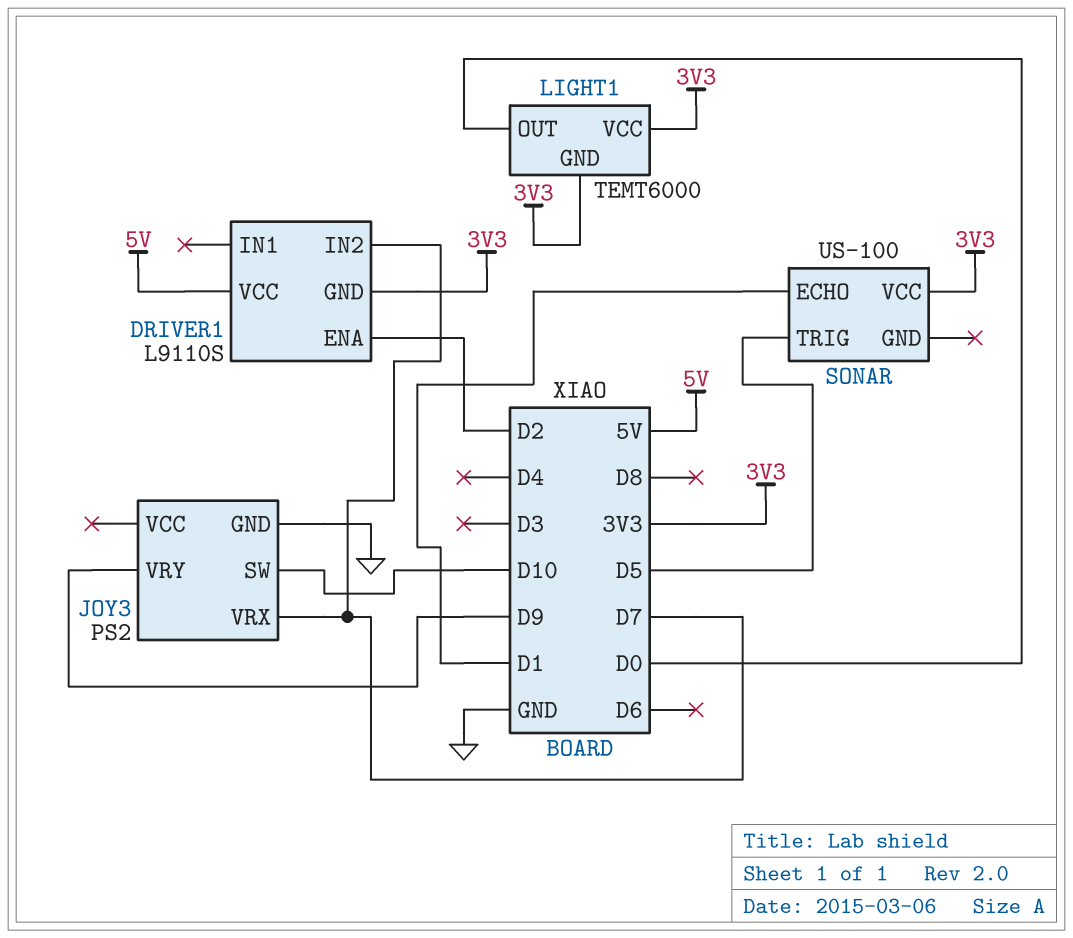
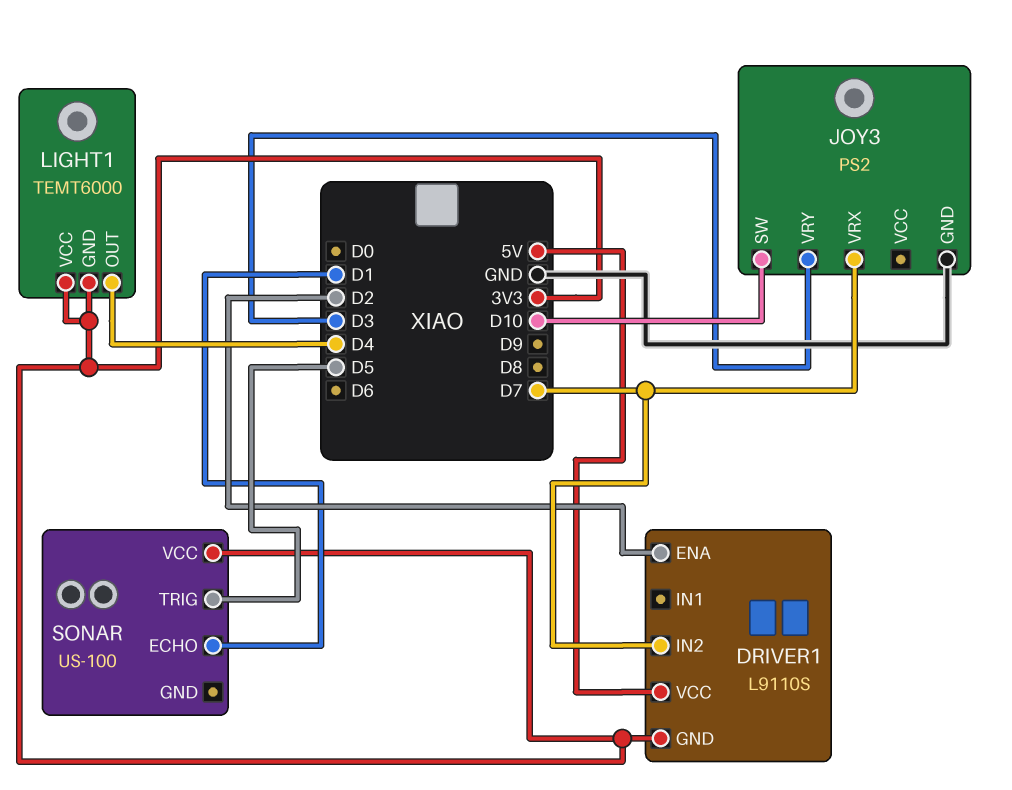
JOY3 pin VRY: D9 -> D3
LIGHT1 pin OUT: D0 -> D4

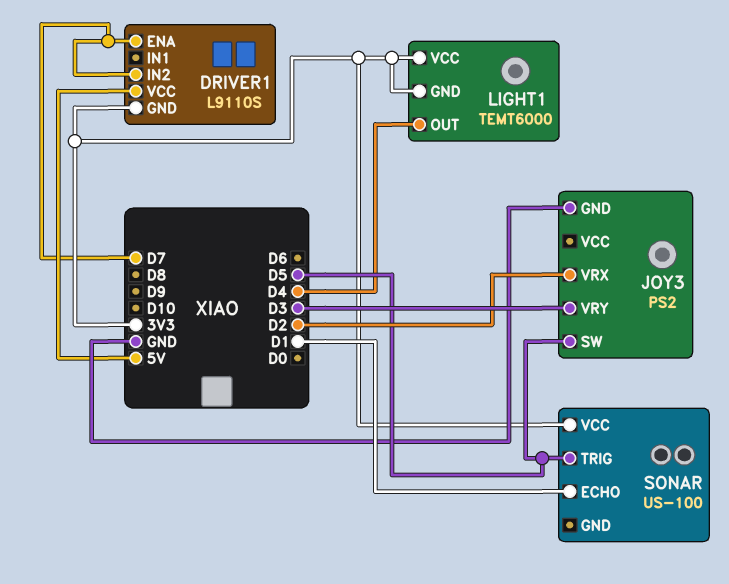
DRIVER1 pin ENA: D2 -> D7
JOY3 pin SW: D10 -> D5
JOY3 pin VRX: D7 -> D2

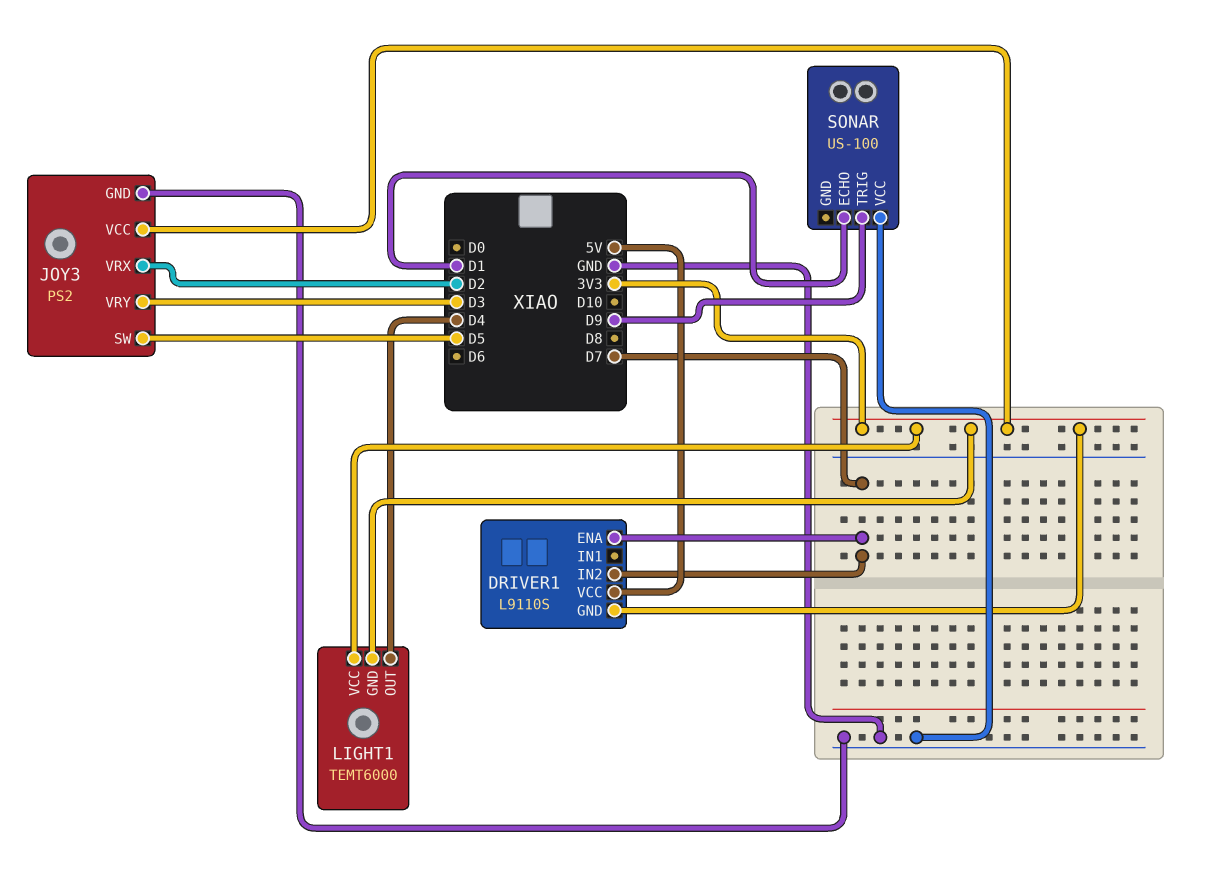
JOY3 pin VCC: none -> 3V3
SONAR pin TRIG: D5 -> D9
SONAR pin VCC: 3V3 -> GND

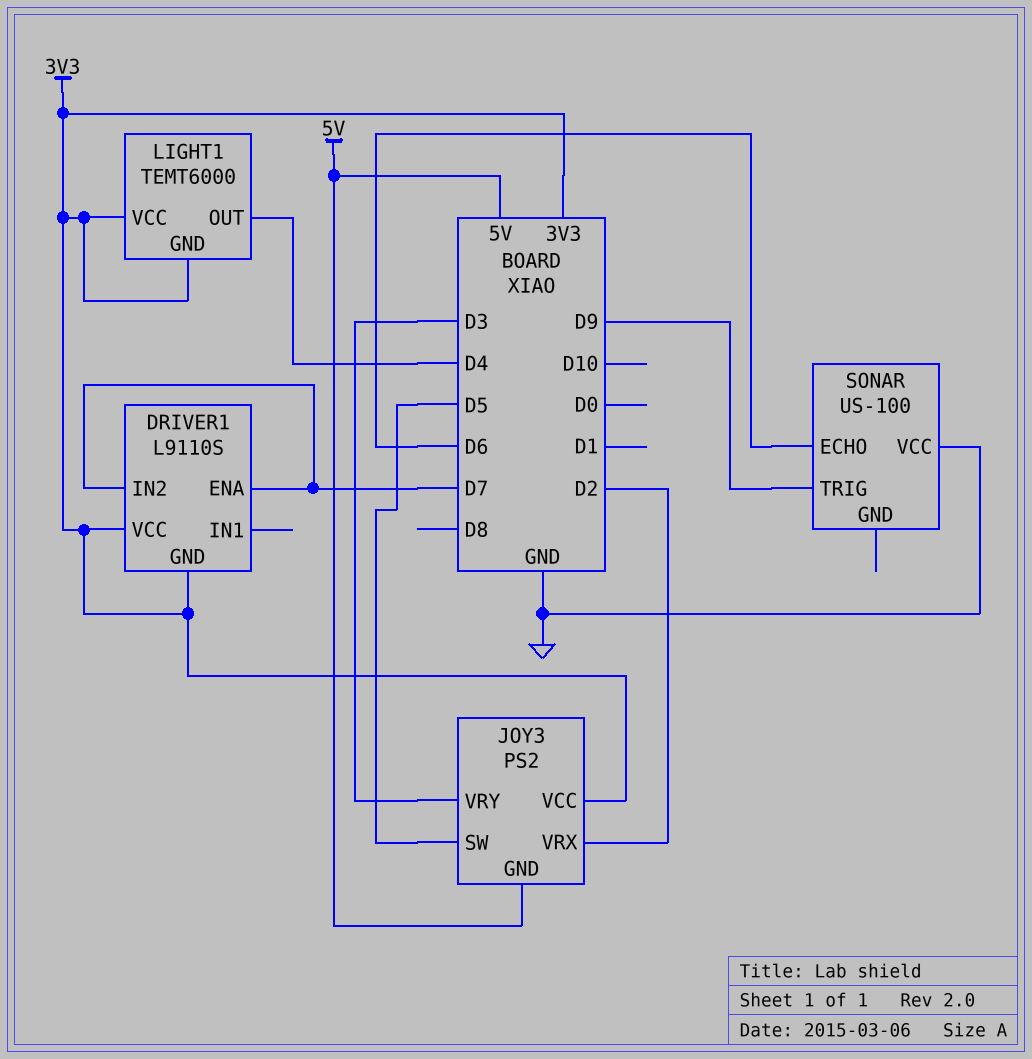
DRIVER1 pin VCC: 5V -> 3V3
JOY3 pin GND: GND -> 5V
SONAR pin ECHO: D1 -> D6

